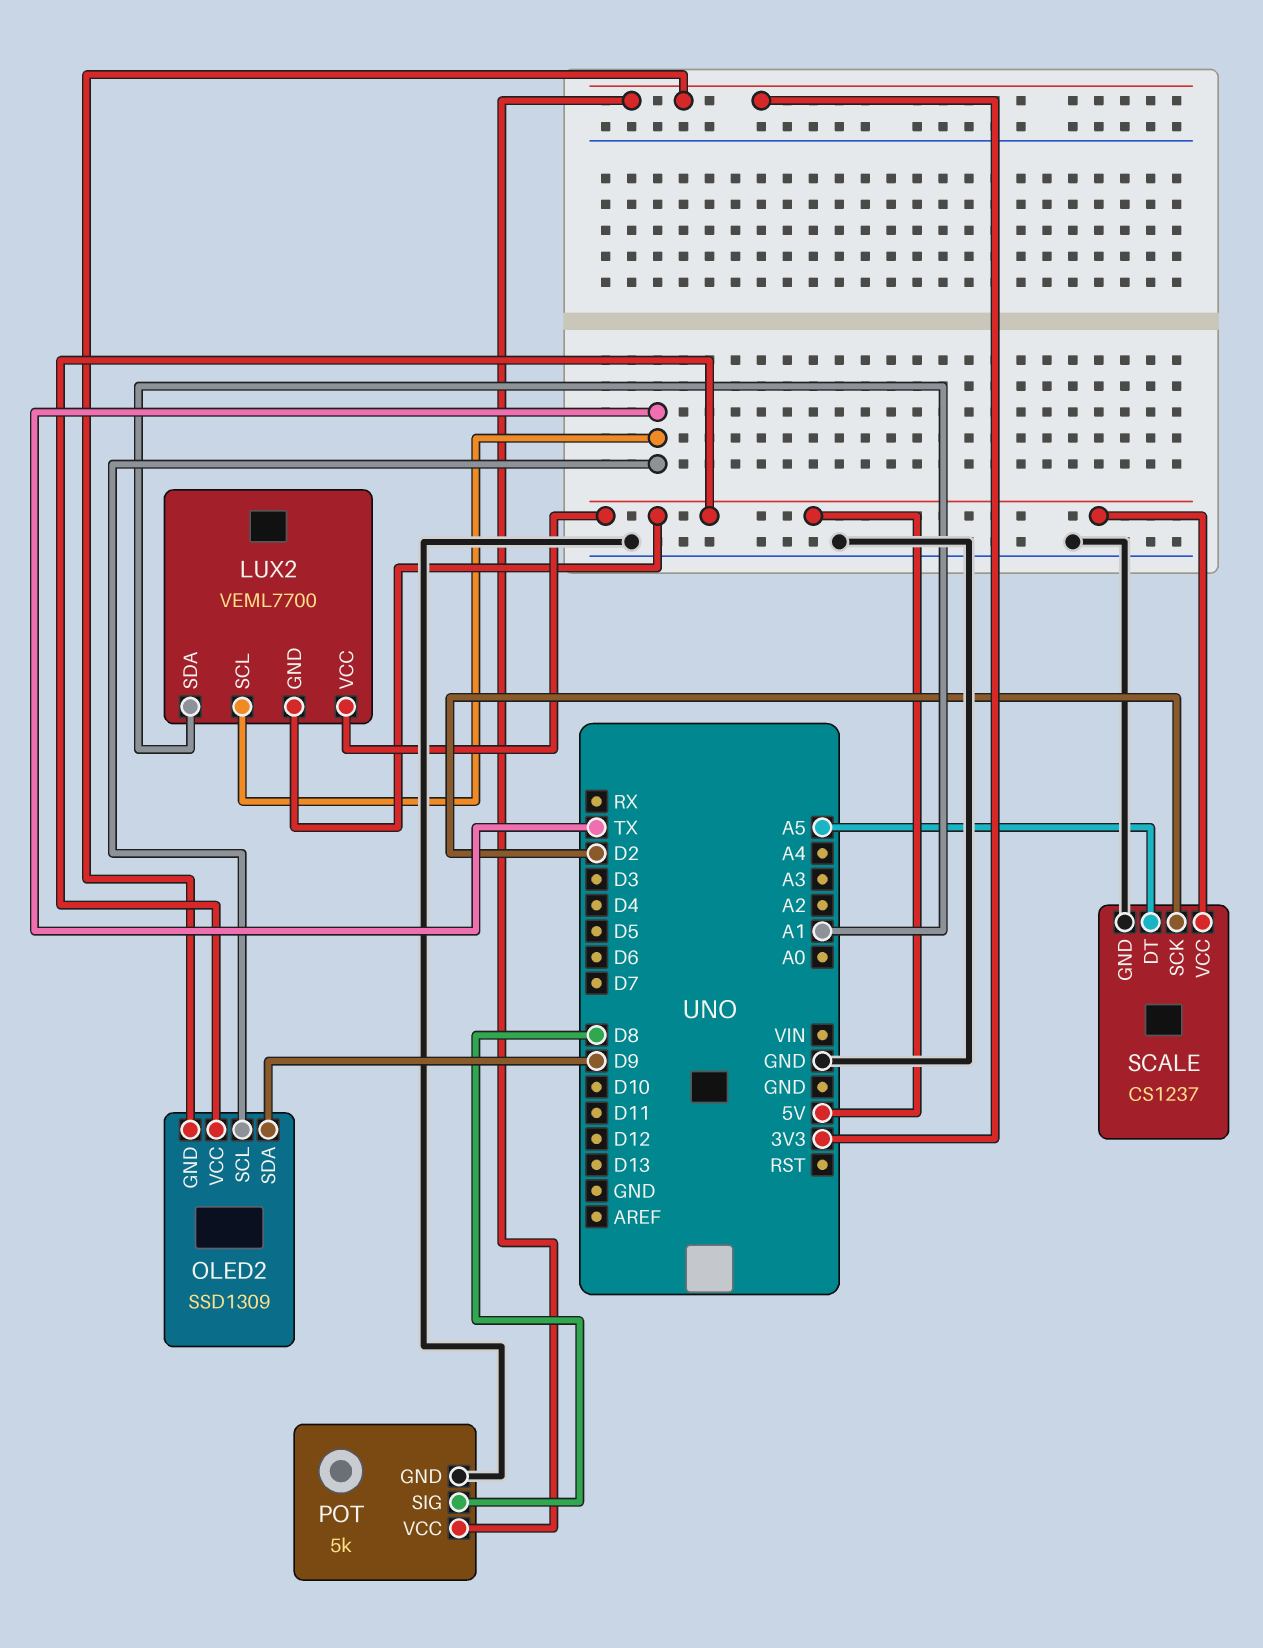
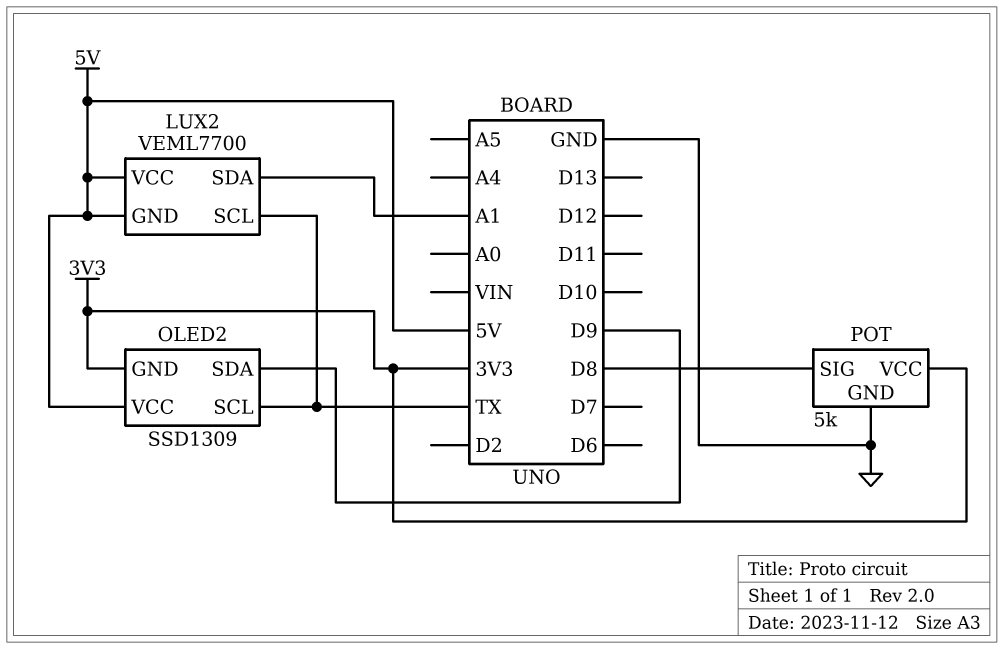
SCALE: CS1237 -> none
SCALE pin DT: A5 -> none
SCALE pin GND: GND -> none
SCALE pin SCK: D2 -> none
SCALE pin VCC: 5V -> none

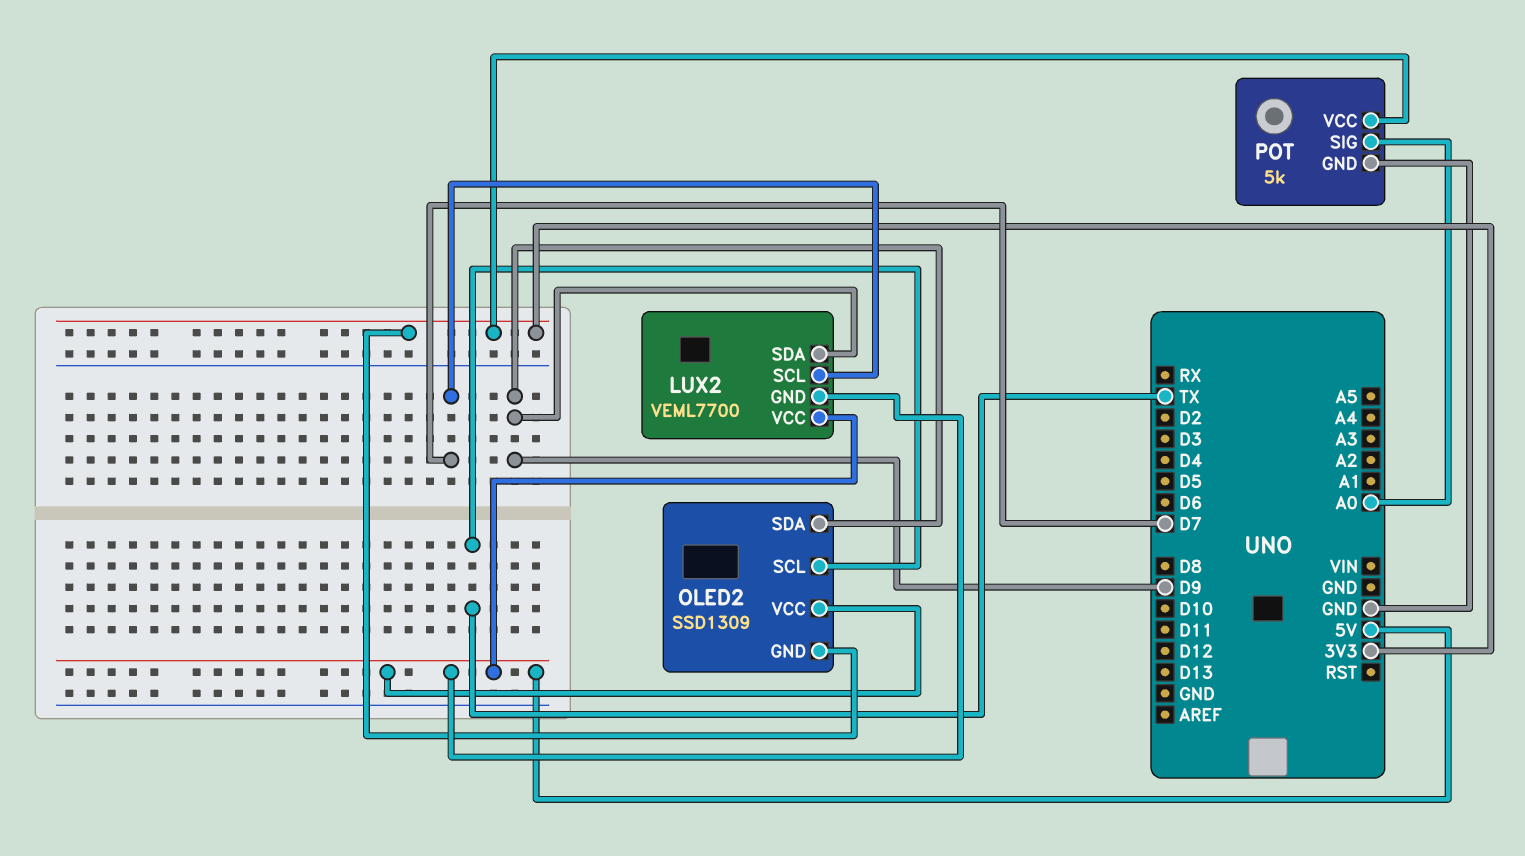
LUX2 pin SCL: TX -> D7
LUX2 pin SDA: A1 -> D9
POT pin SIG: D8 -> A0

